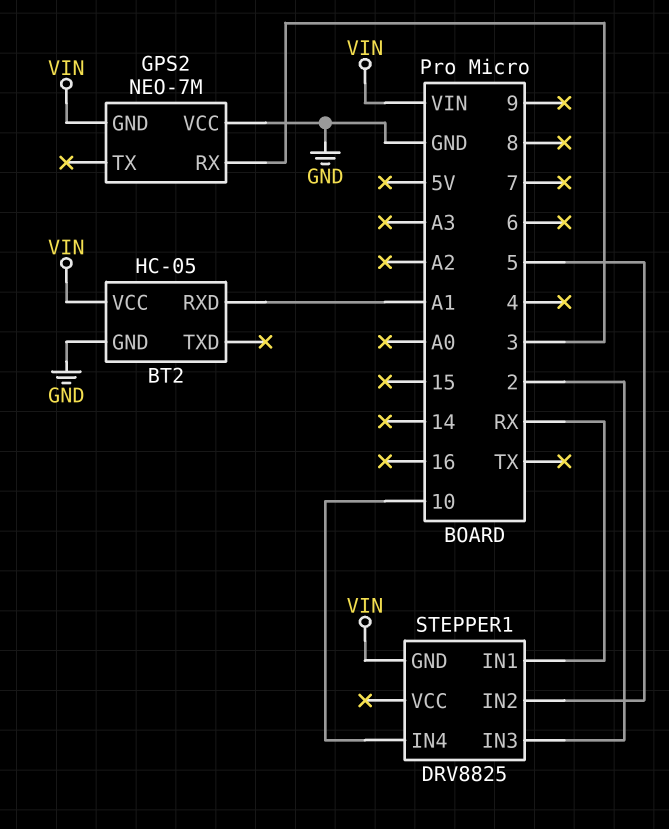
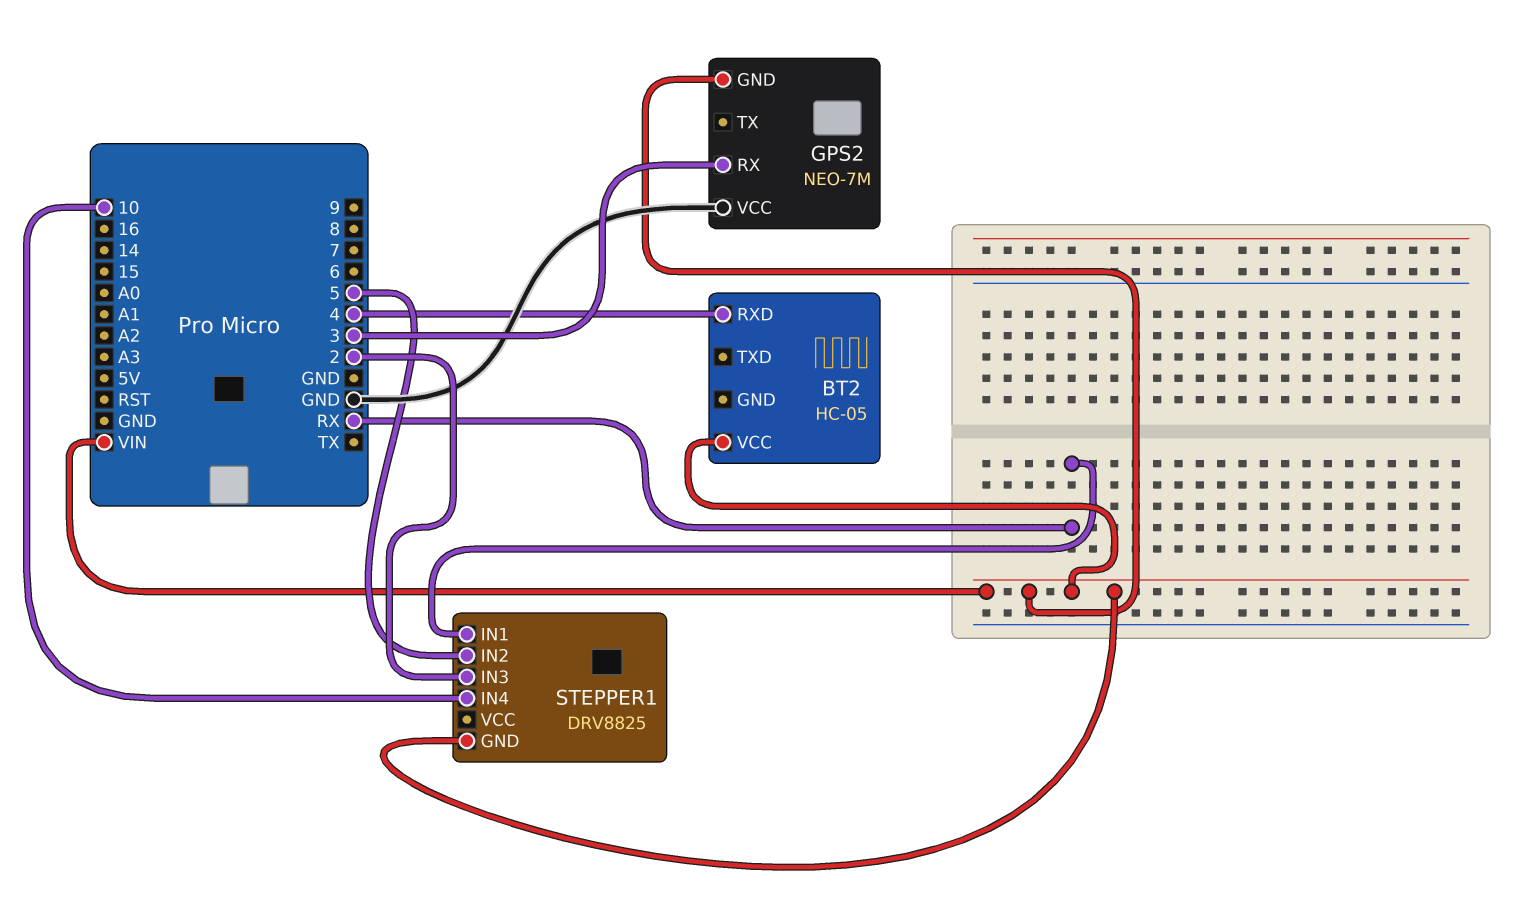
BT2 pin GND: GND -> none
BT2 pin RXD: A1 -> 4

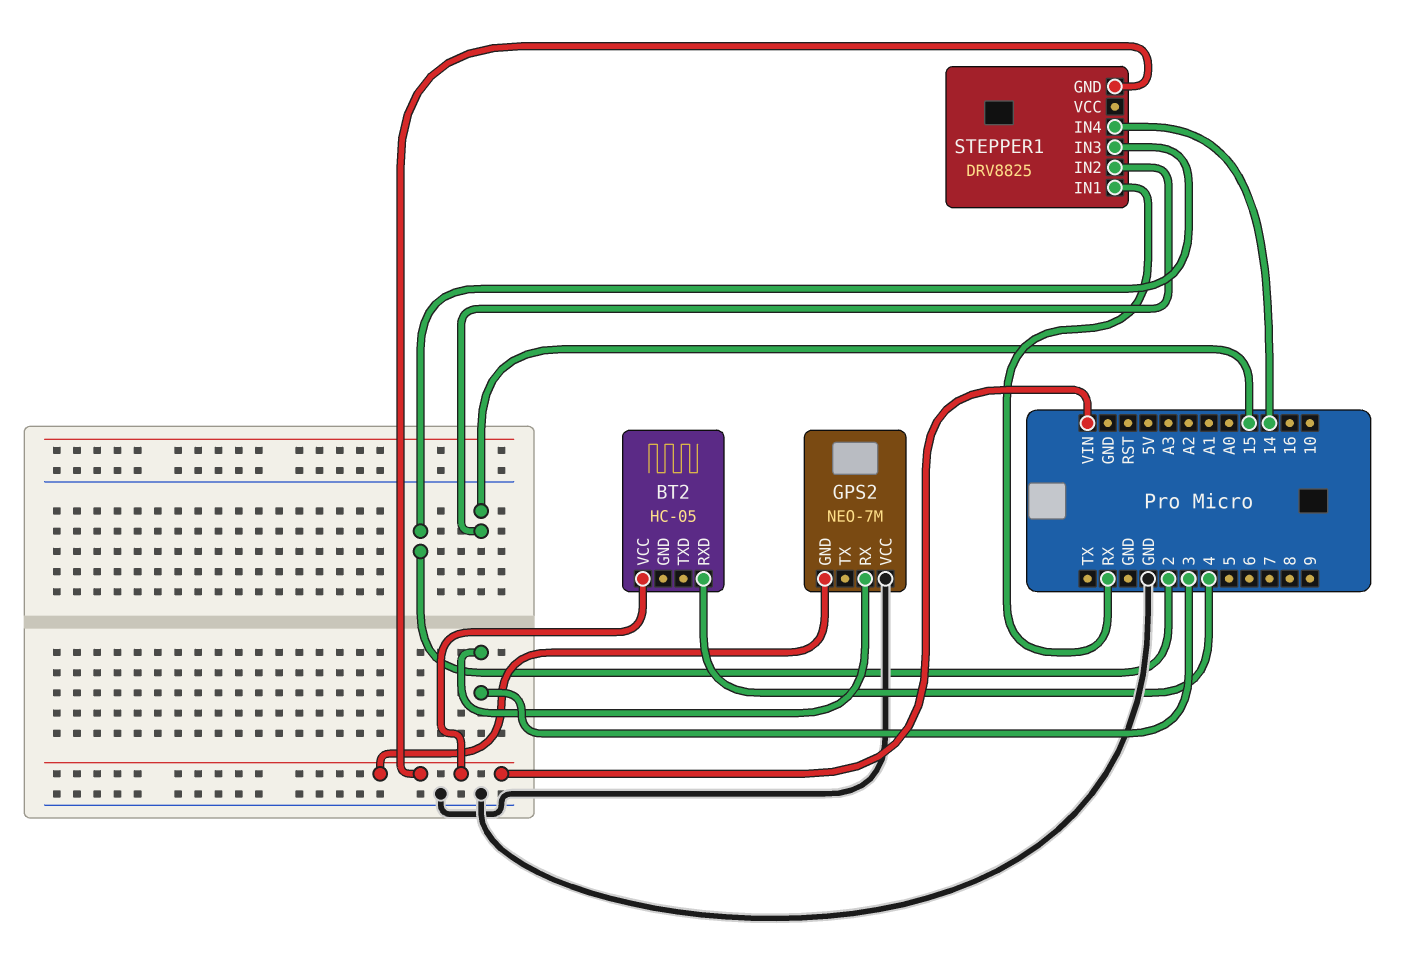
STEPPER1 pin IN2: 5 -> 15
STEPPER1 pin IN4: 10 -> 14

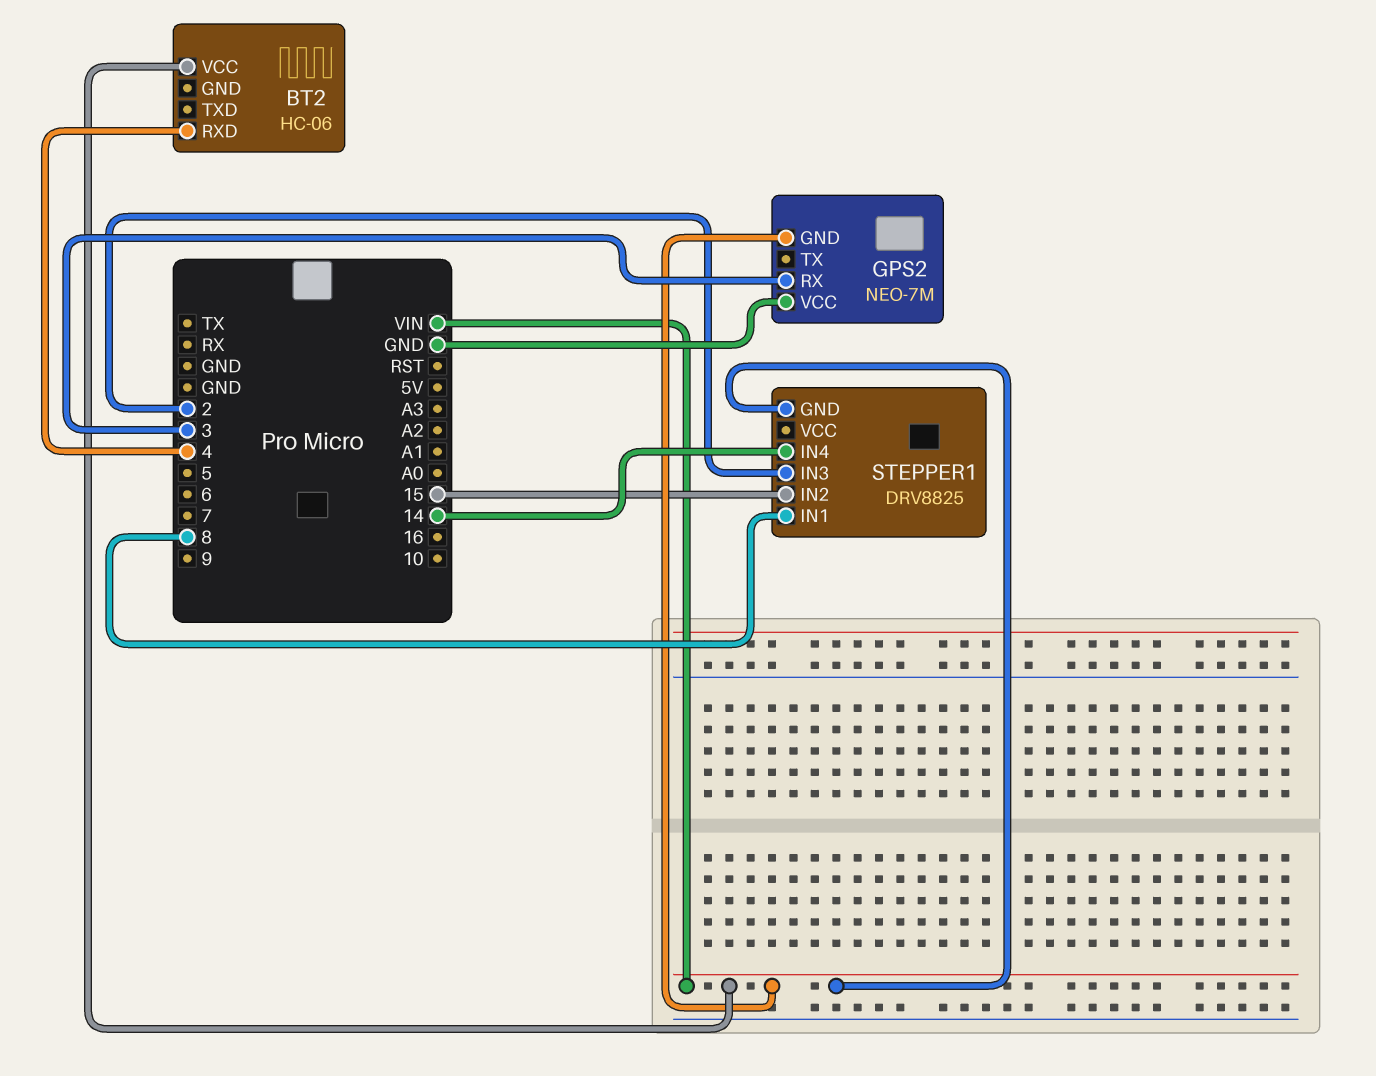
BT2: HC-05 -> HC-06
STEPPER1 pin IN1: RX -> 8

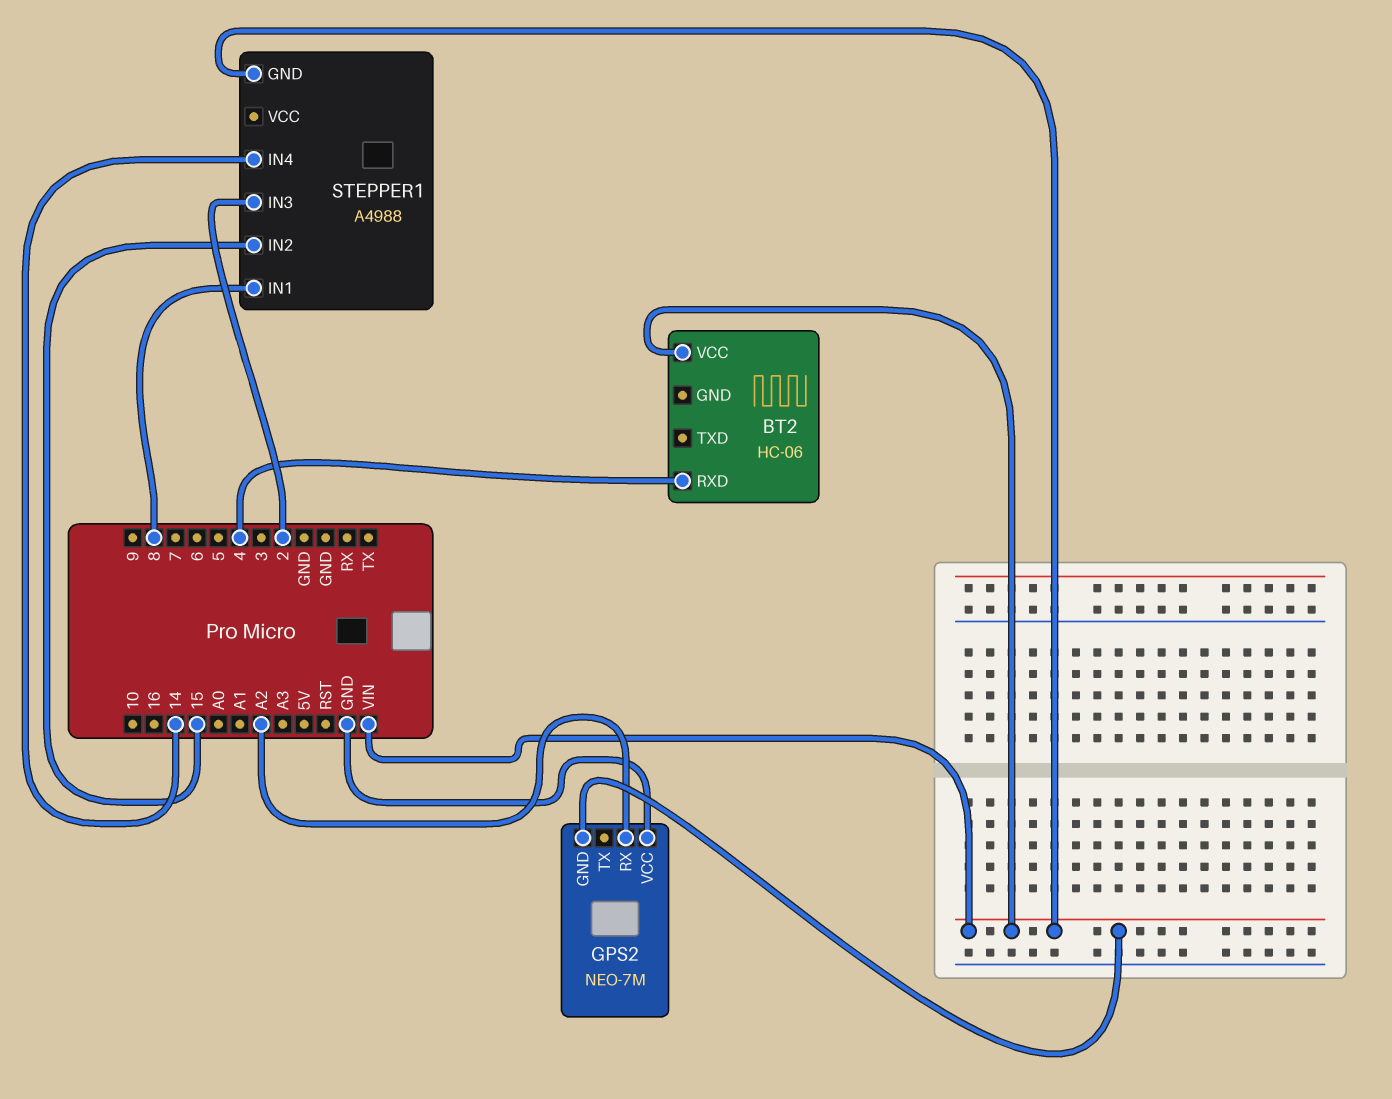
GPS2 pin RX: 3 -> A2
STEPPER1: DRV8825 -> A4988

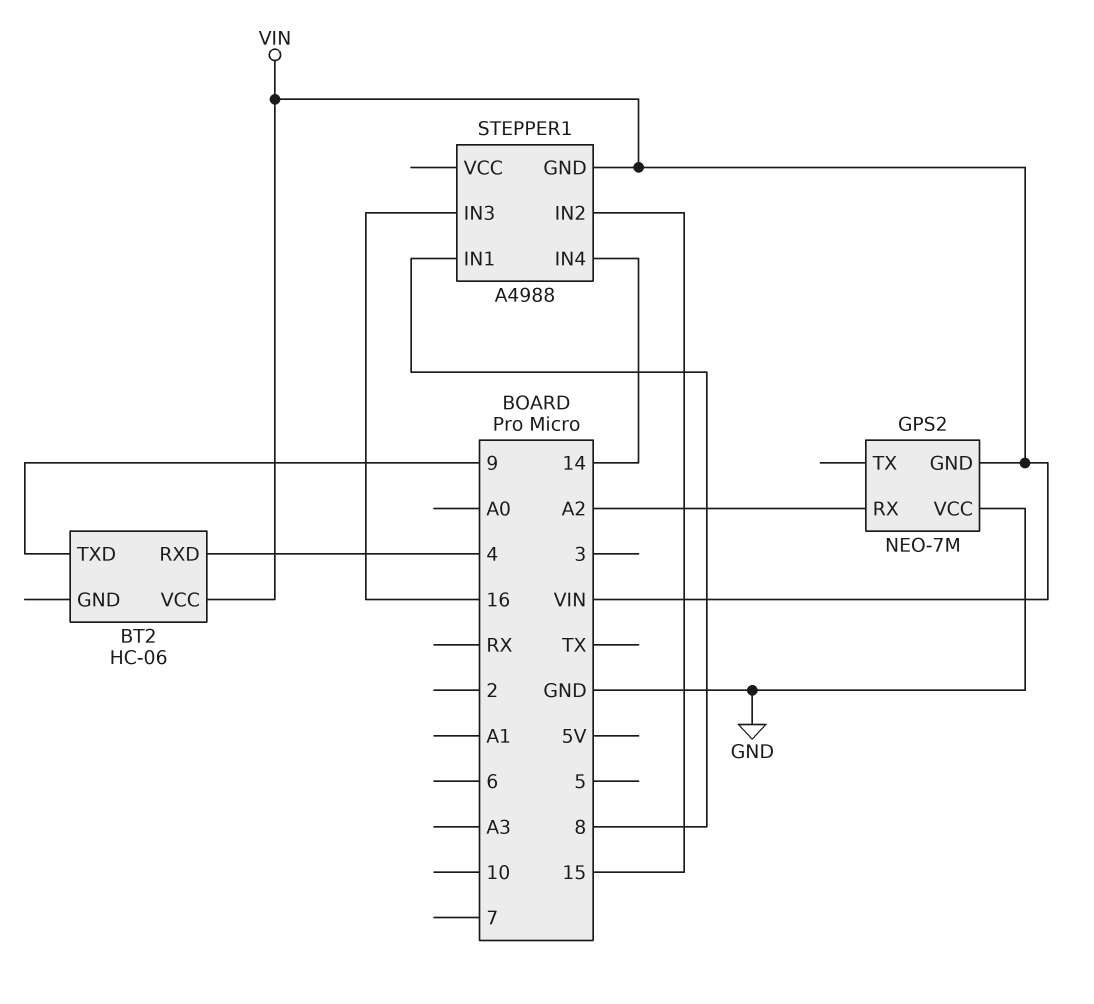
BT2 pin TXD: none -> 9
STEPPER1 pin IN3: 2 -> 16

